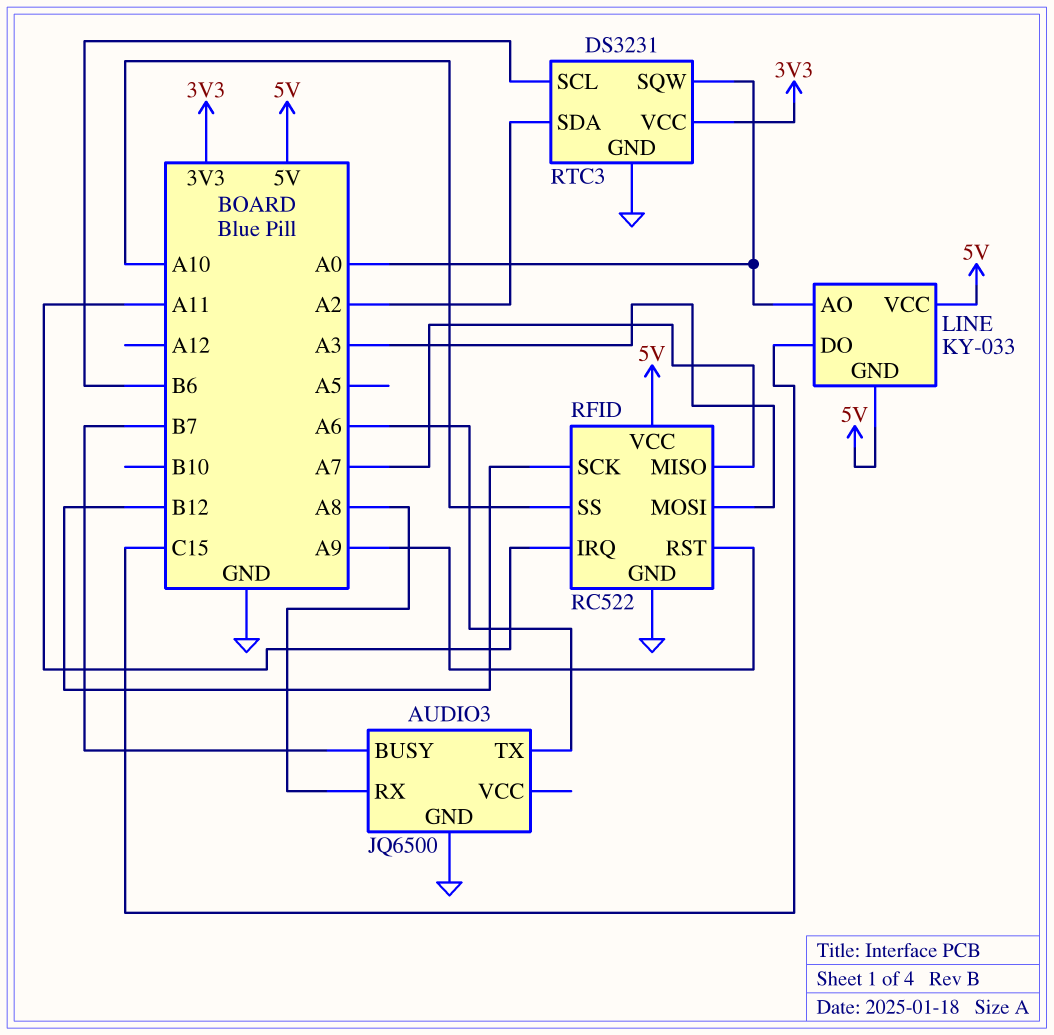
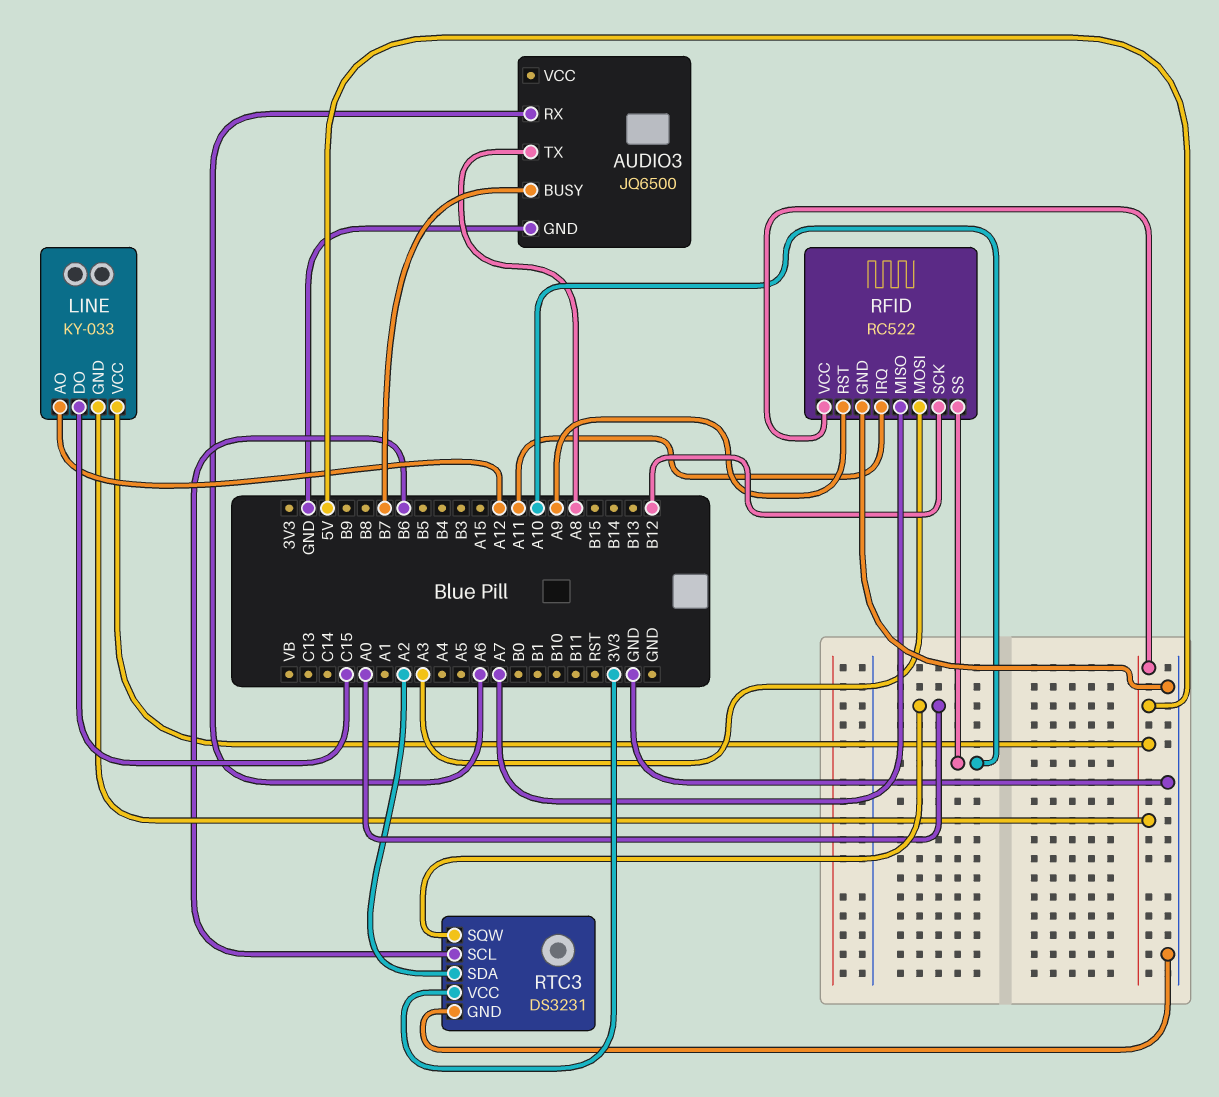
AUDIO3 pin RX: A8 -> A6
AUDIO3 pin TX: A6 -> A8
LINE pin AO: A0 -> A12

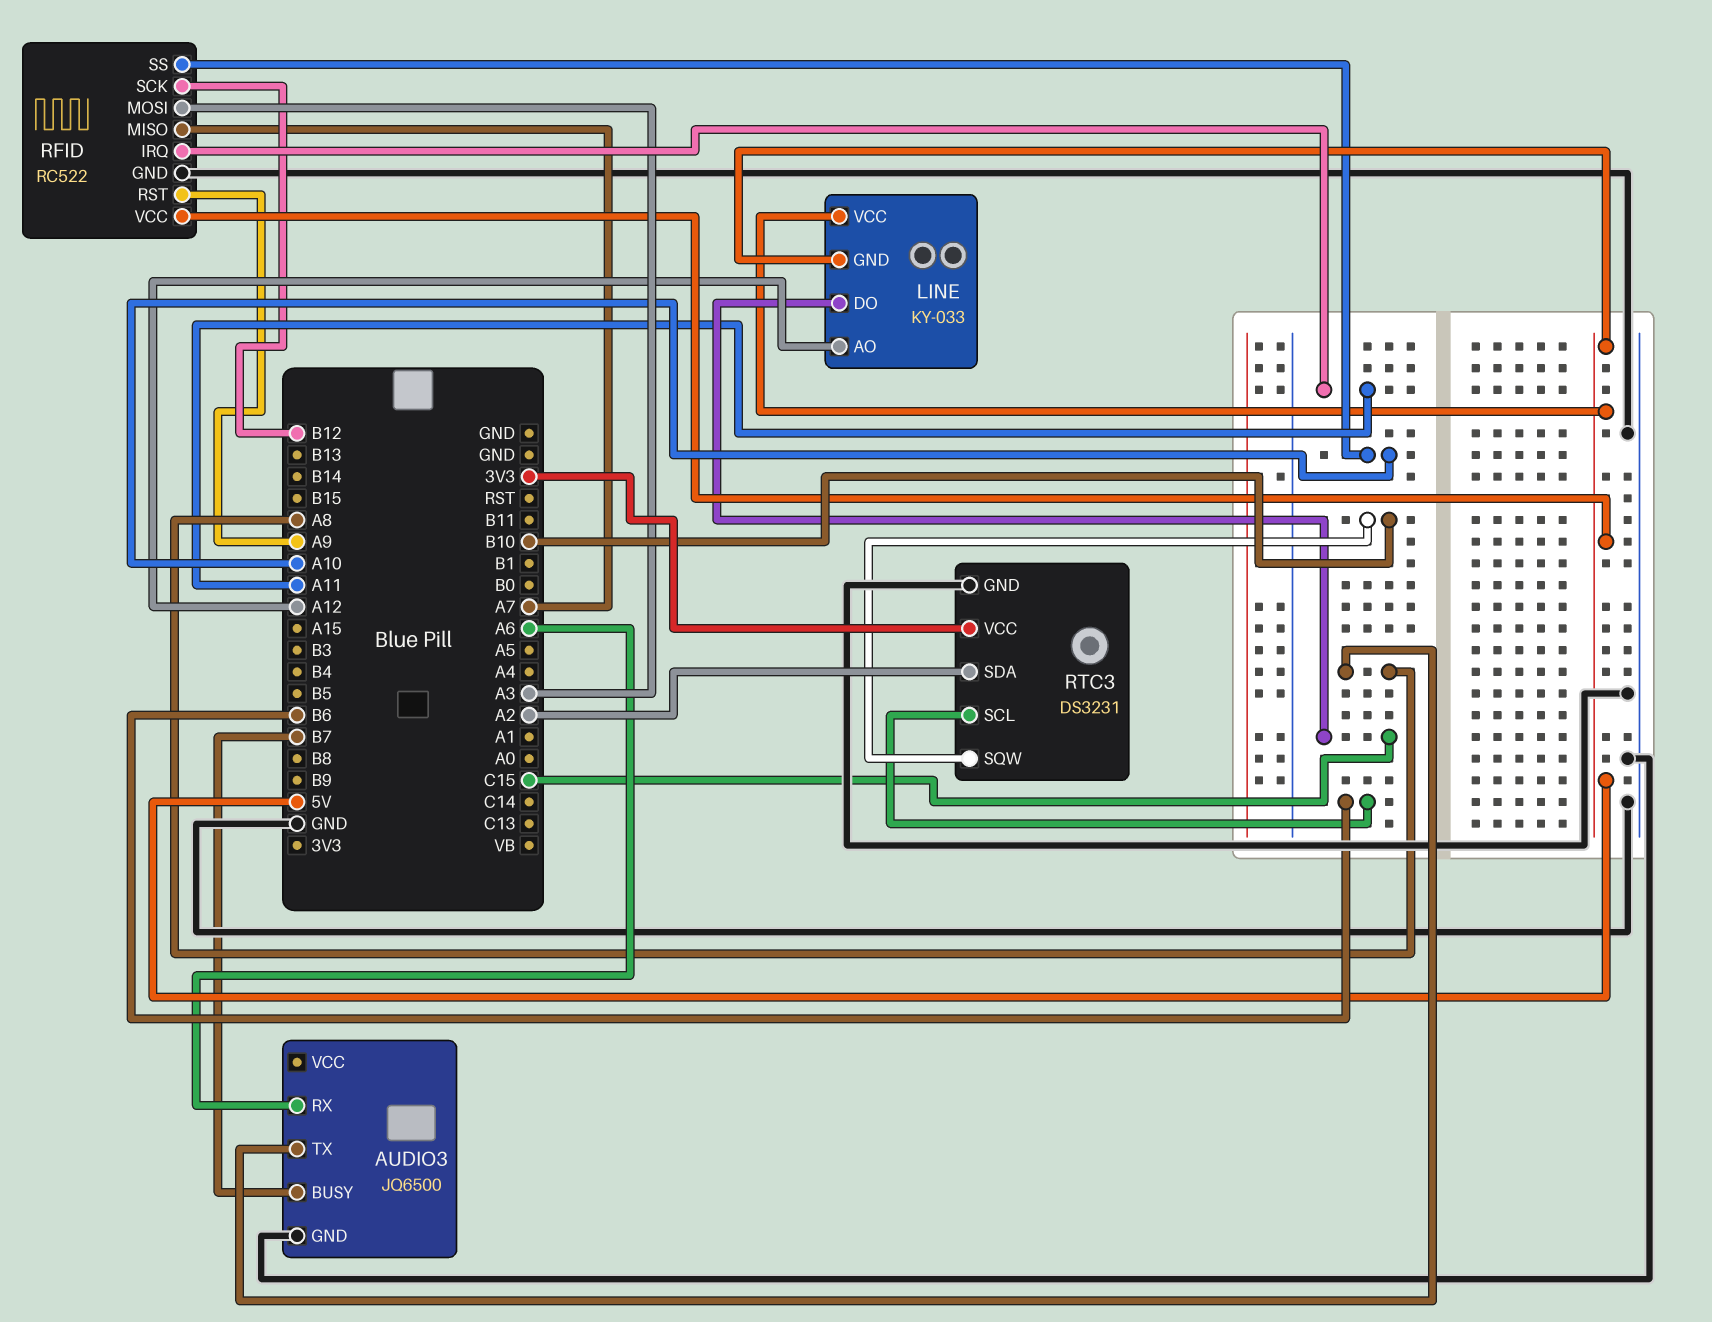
RTC3 pin SQW: A0 -> B10

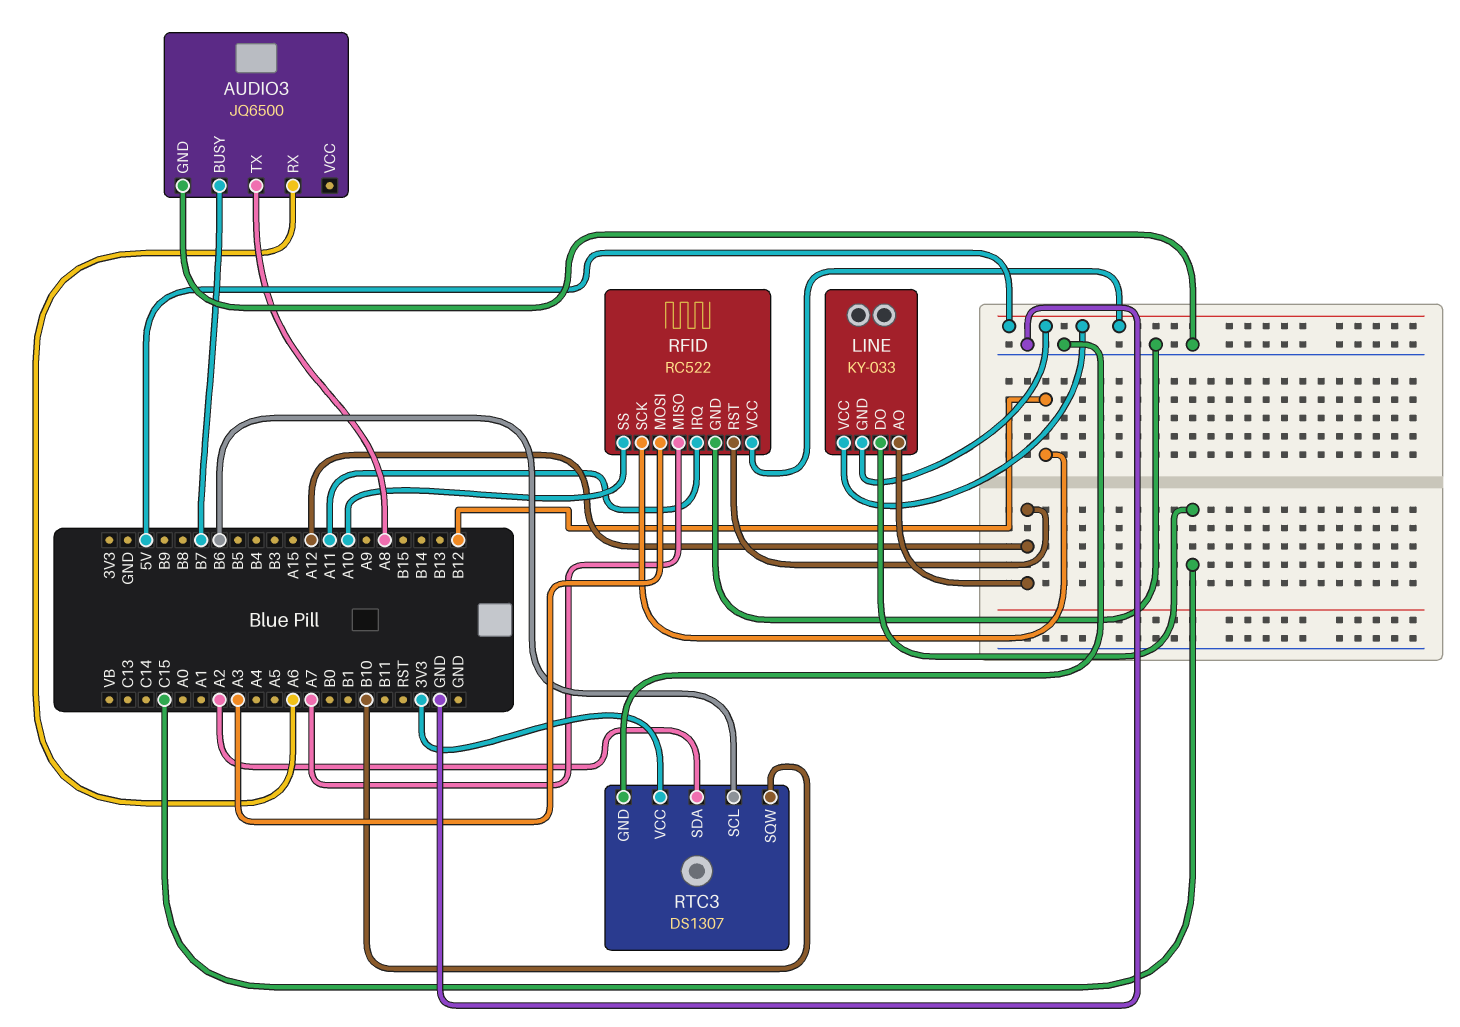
RFID pin RST: A9 -> A12
RTC3: DS3231 -> DS1307

